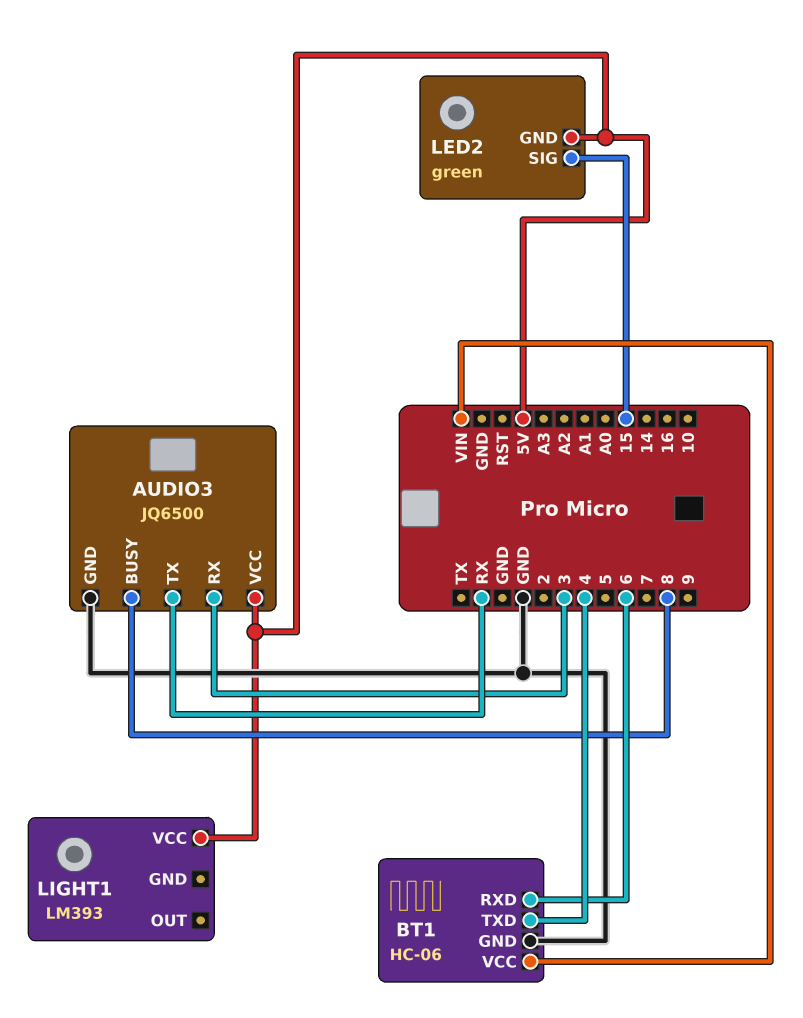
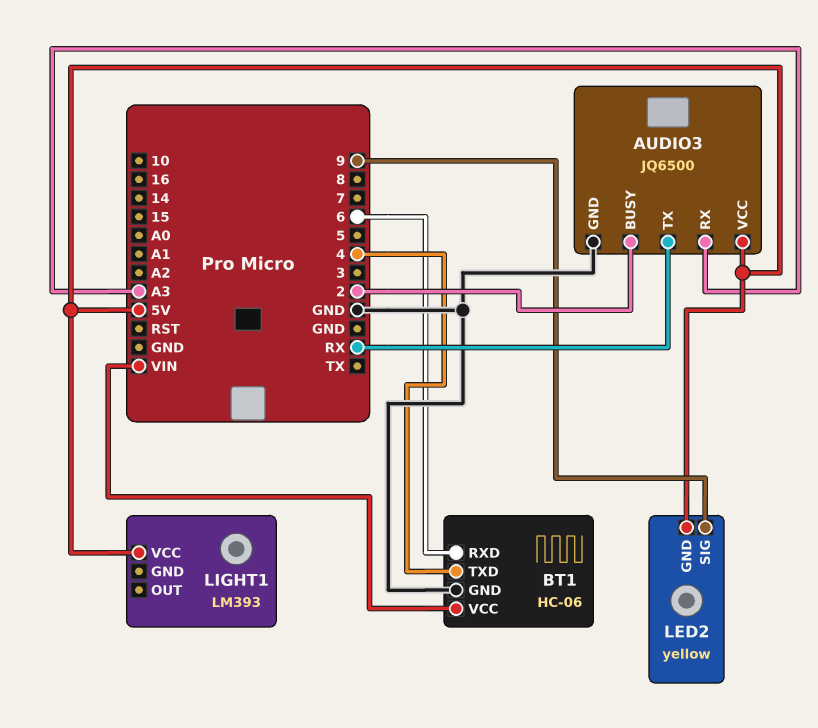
AUDIO3 pin BUSY: 8 -> 2
AUDIO3 pin RX: 3 -> A3
LED2: green -> yellow
LED2 pin SIG: 15 -> 9

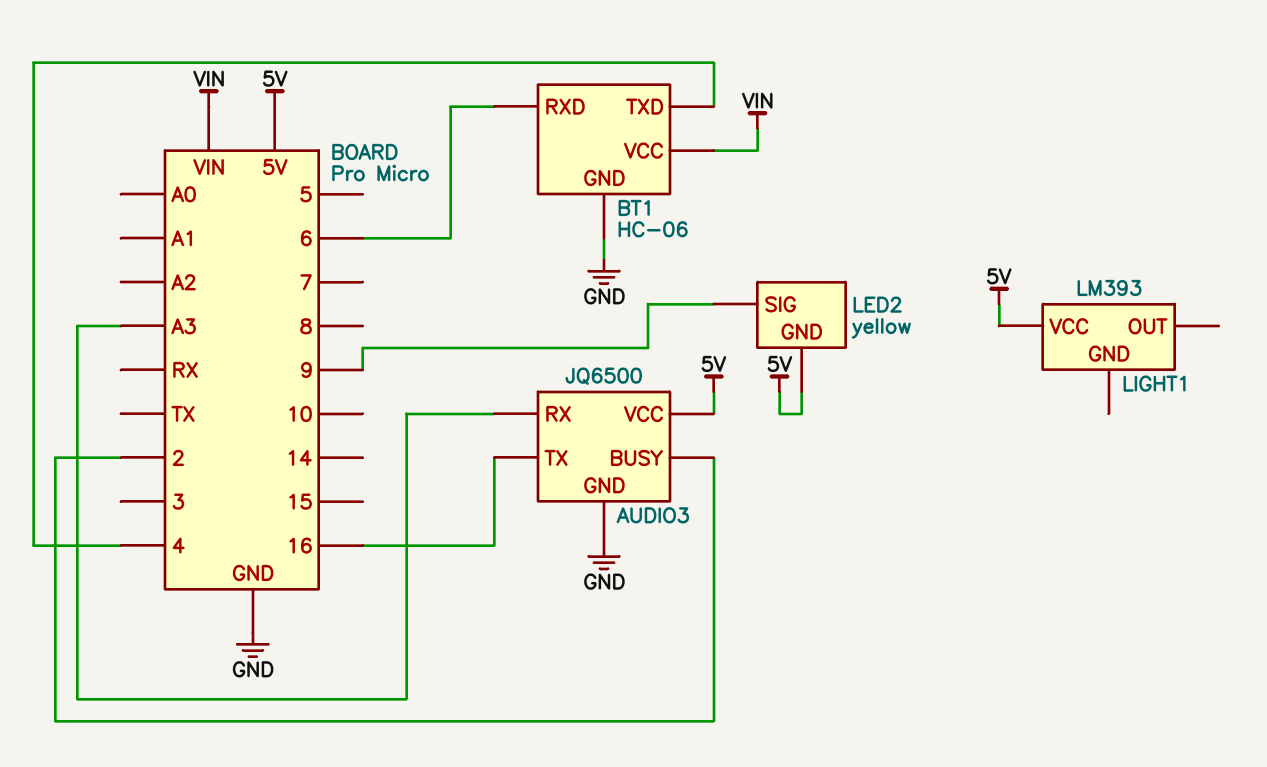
AUDIO3 pin TX: RX -> 16

